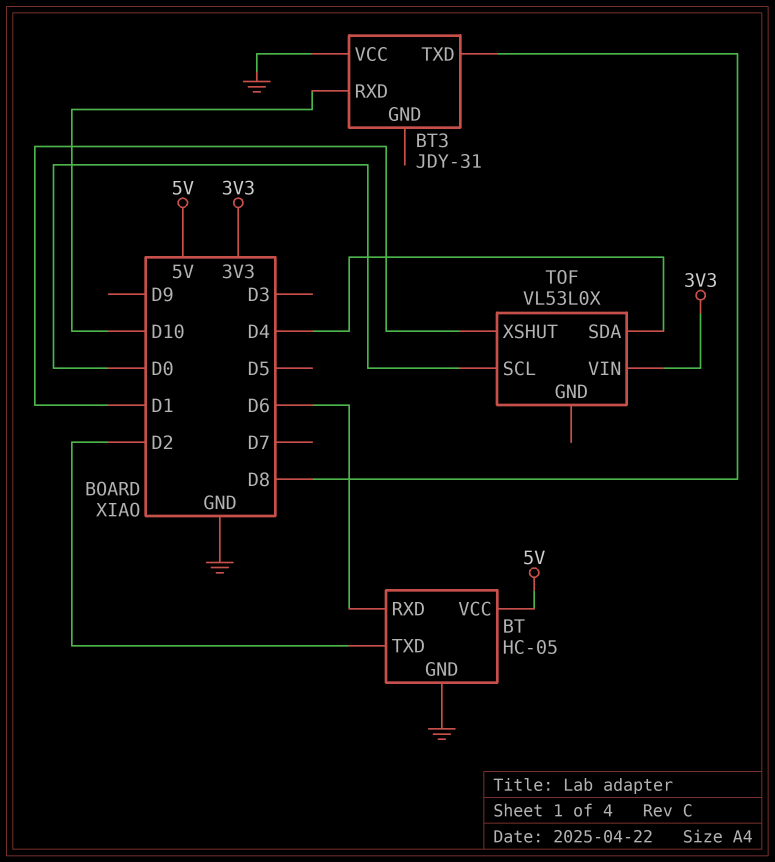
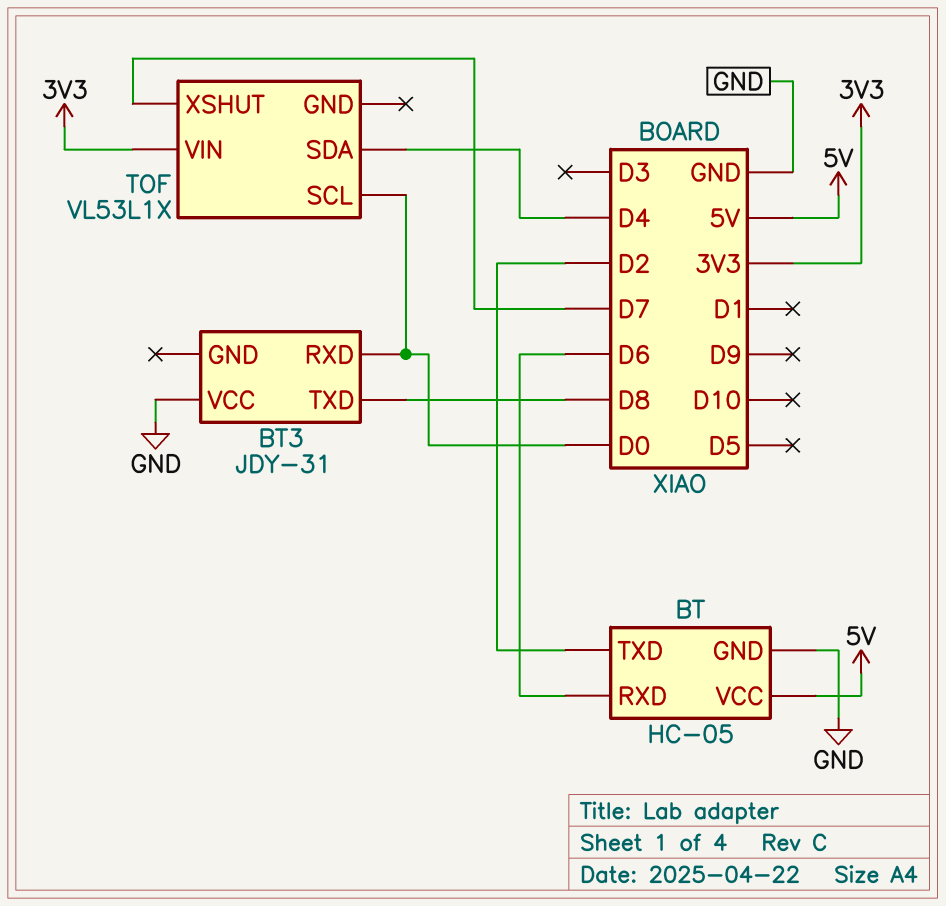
BT3 pin RXD: D10 -> D0
TOF: VL53L0X -> VL53L1X
TOF pin XSHUT: D1 -> D7

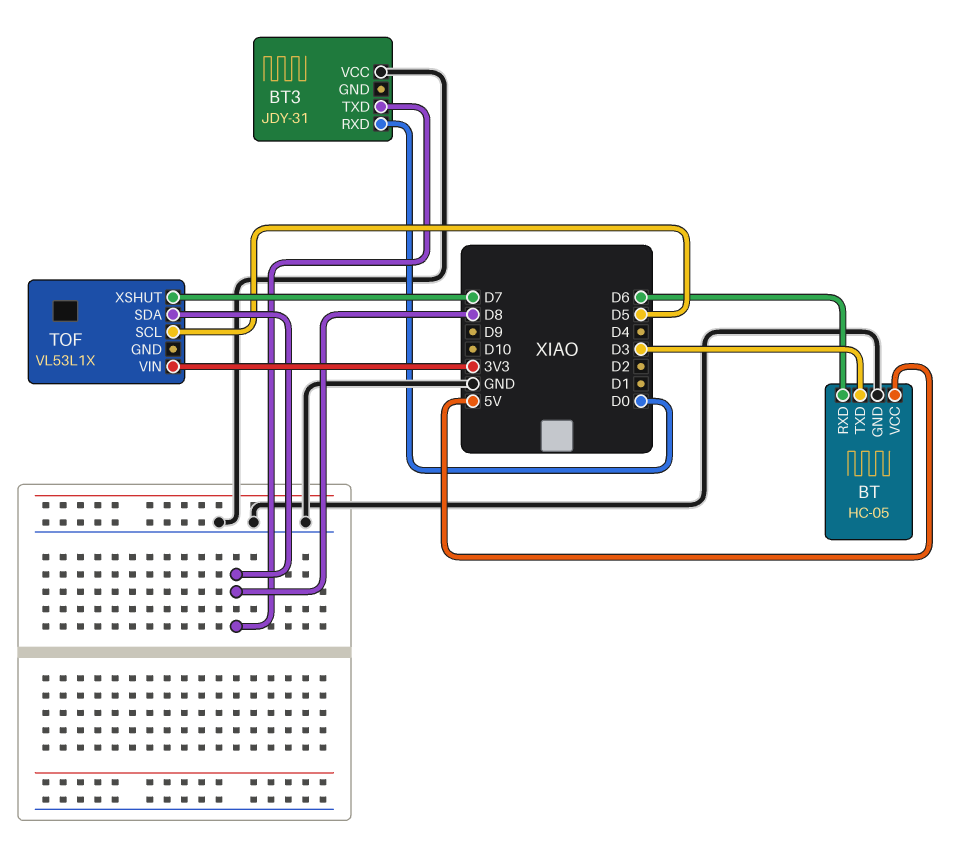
BT pin TXD: D2 -> D3
TOF pin SCL: D0 -> D5
TOF pin SDA: D4 -> D8

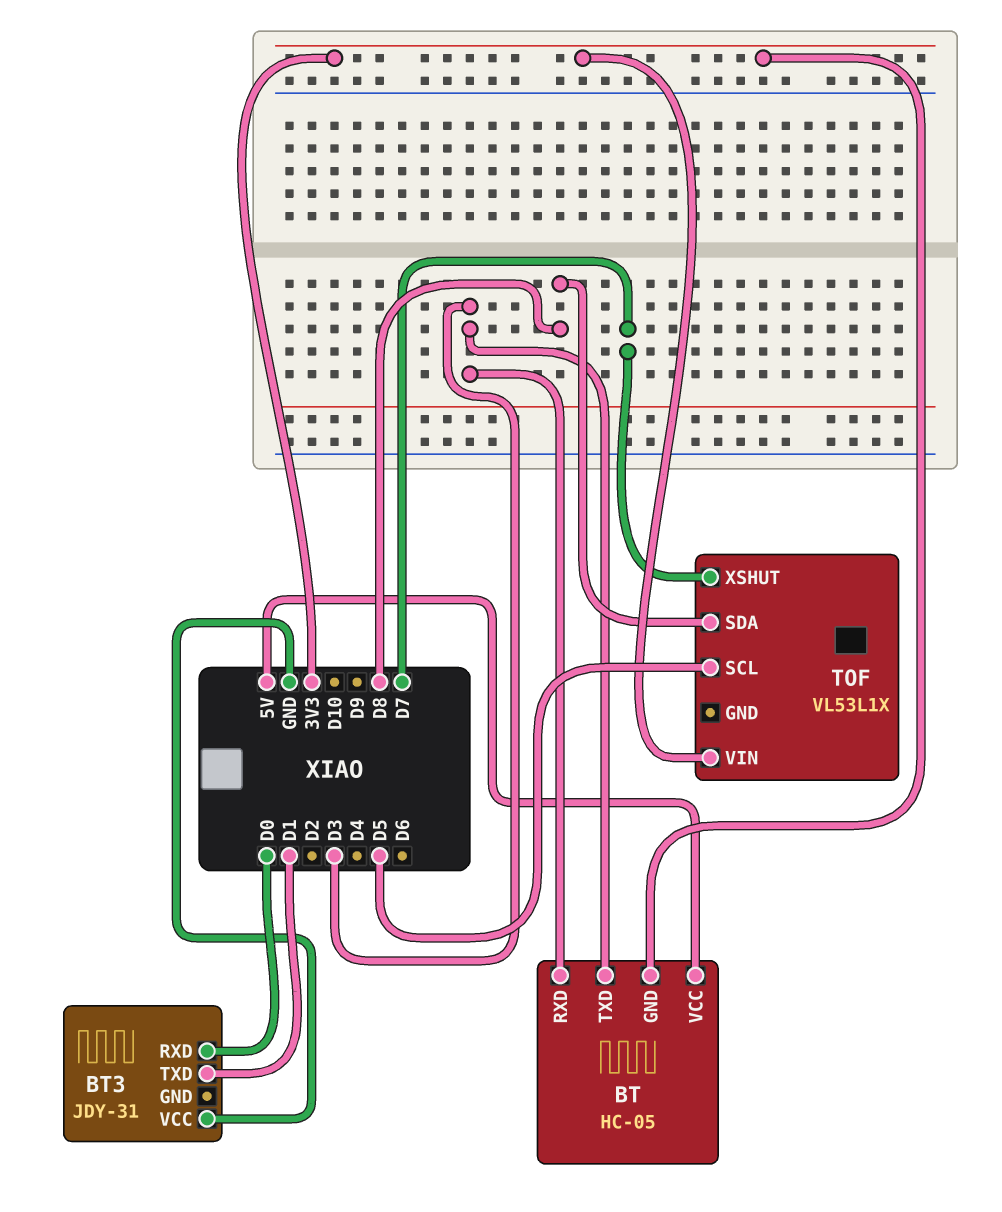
BT pin GND: GND -> 3V3
BT pin RXD: D6 -> D3
BT3 pin TXD: D8 -> D1

